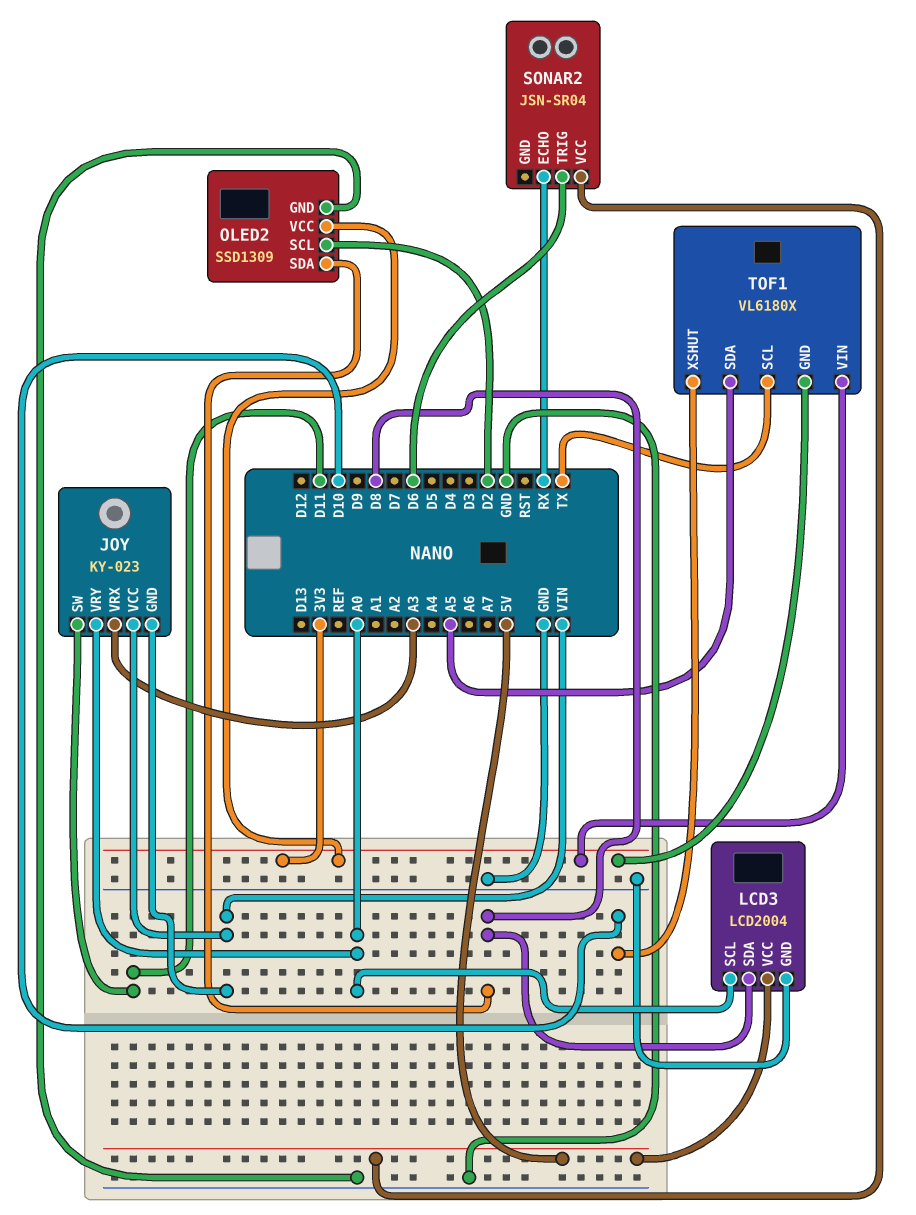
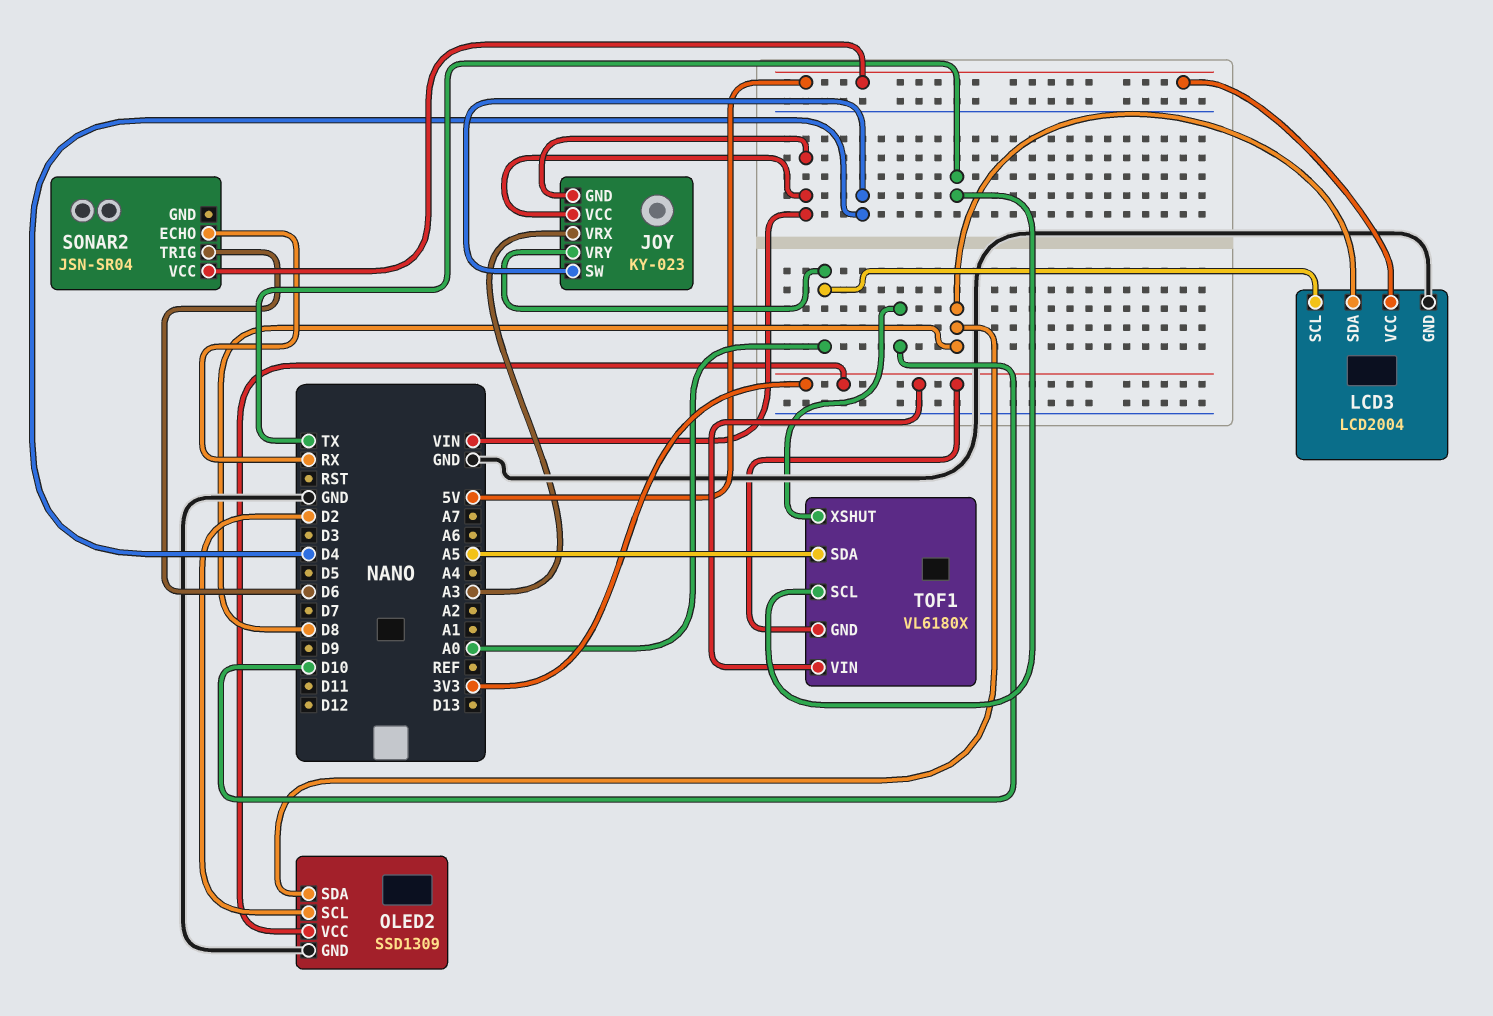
JOY pin SW: D11 -> D4

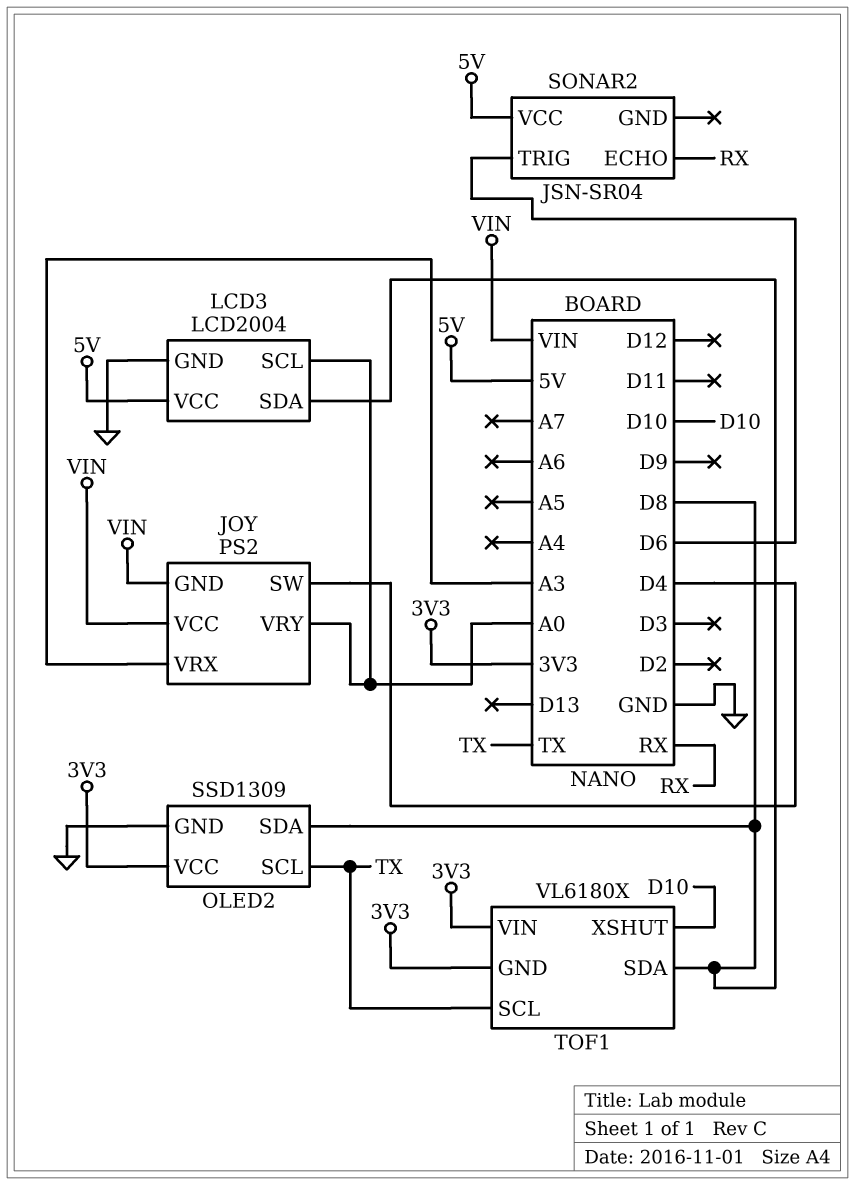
JOY: KY-023 -> PS2
OLED2 pin SCL: D2 -> TX
TOF1 pin SDA: A5 -> D8

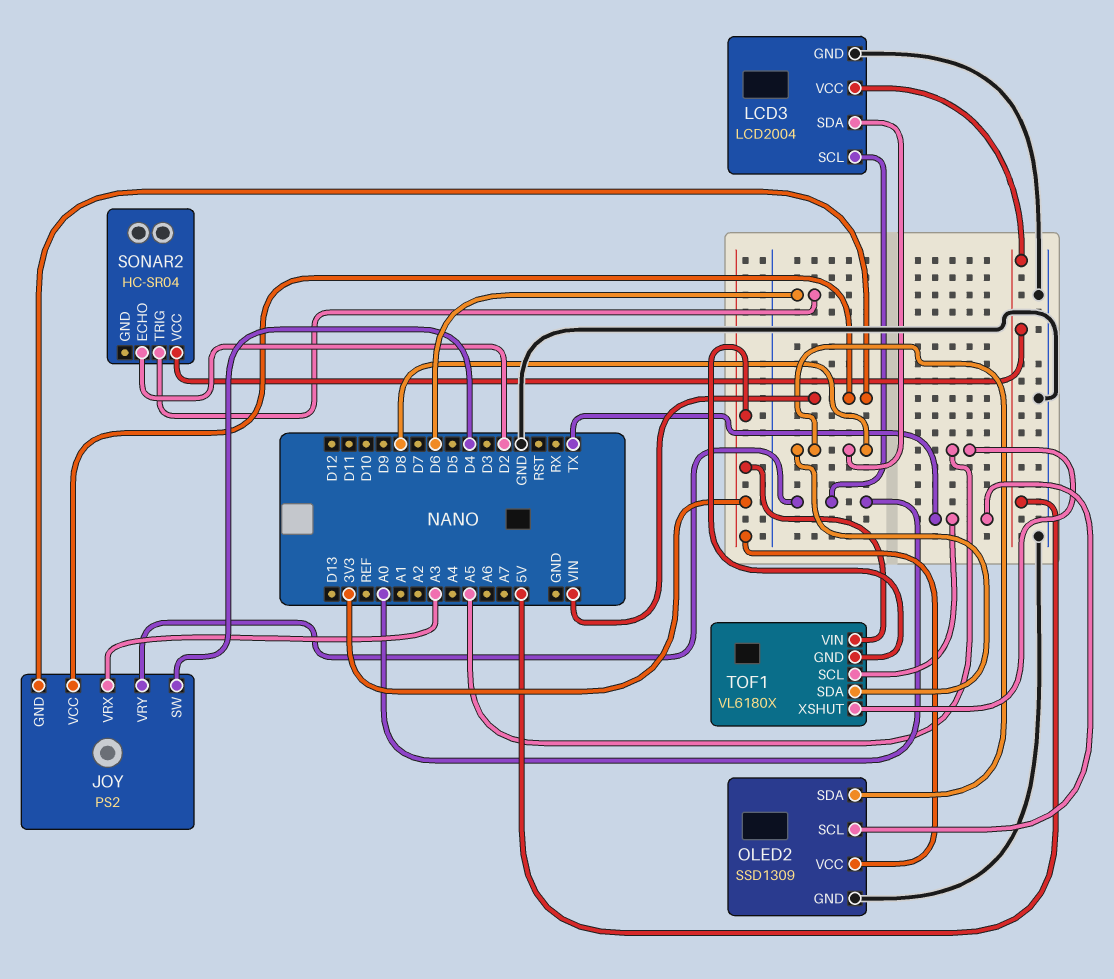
SONAR2: JSN-SR04 -> HC-SR04
SONAR2 pin ECHO: RX -> D2
TOF1 pin XSHUT: D10 -> A5

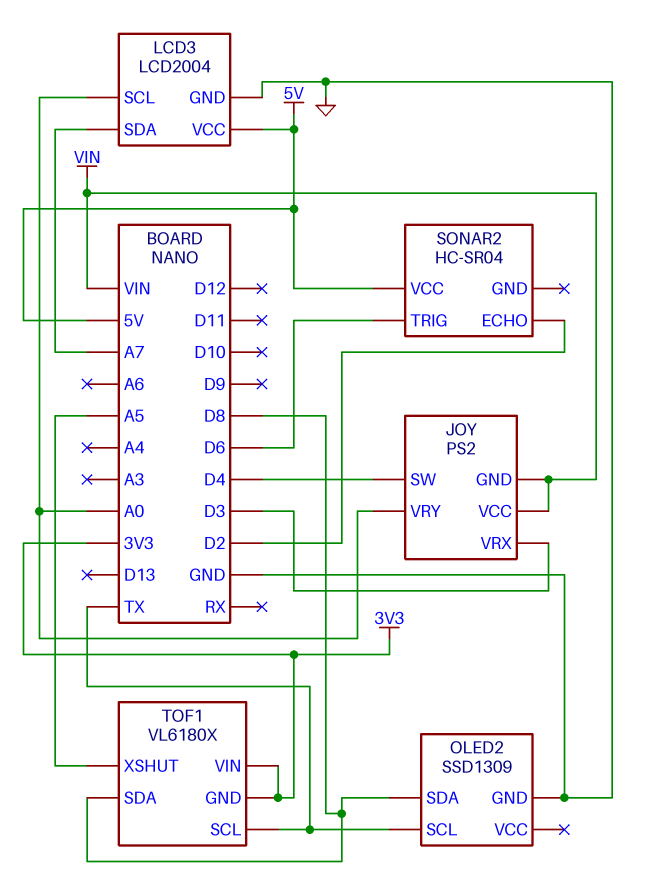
JOY pin VRX: A3 -> D3
LCD3 pin SDA: D8 -> A7
OLED2 pin VCC: 3V3 -> none

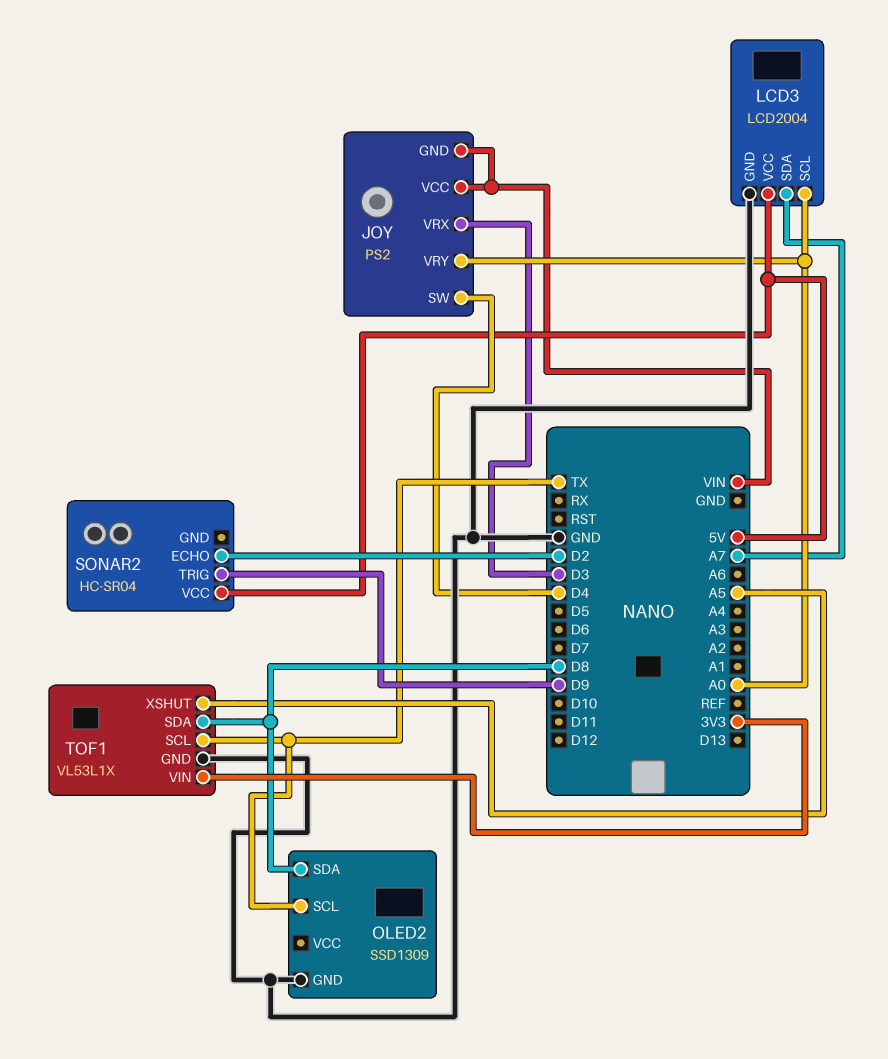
SONAR2 pin TRIG: D6 -> D9
TOF1: VL6180X -> VL53L1X
TOF1 pin GND: 3V3 -> GND

